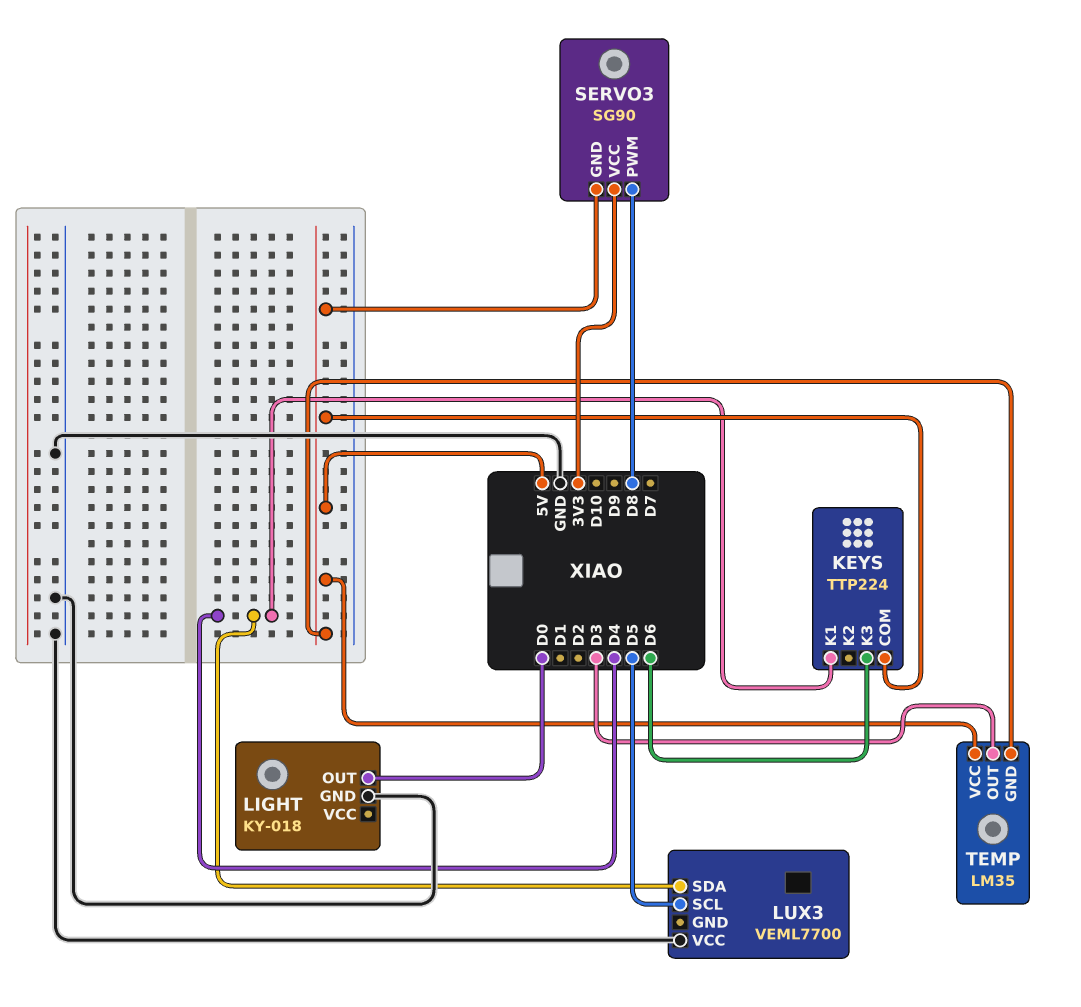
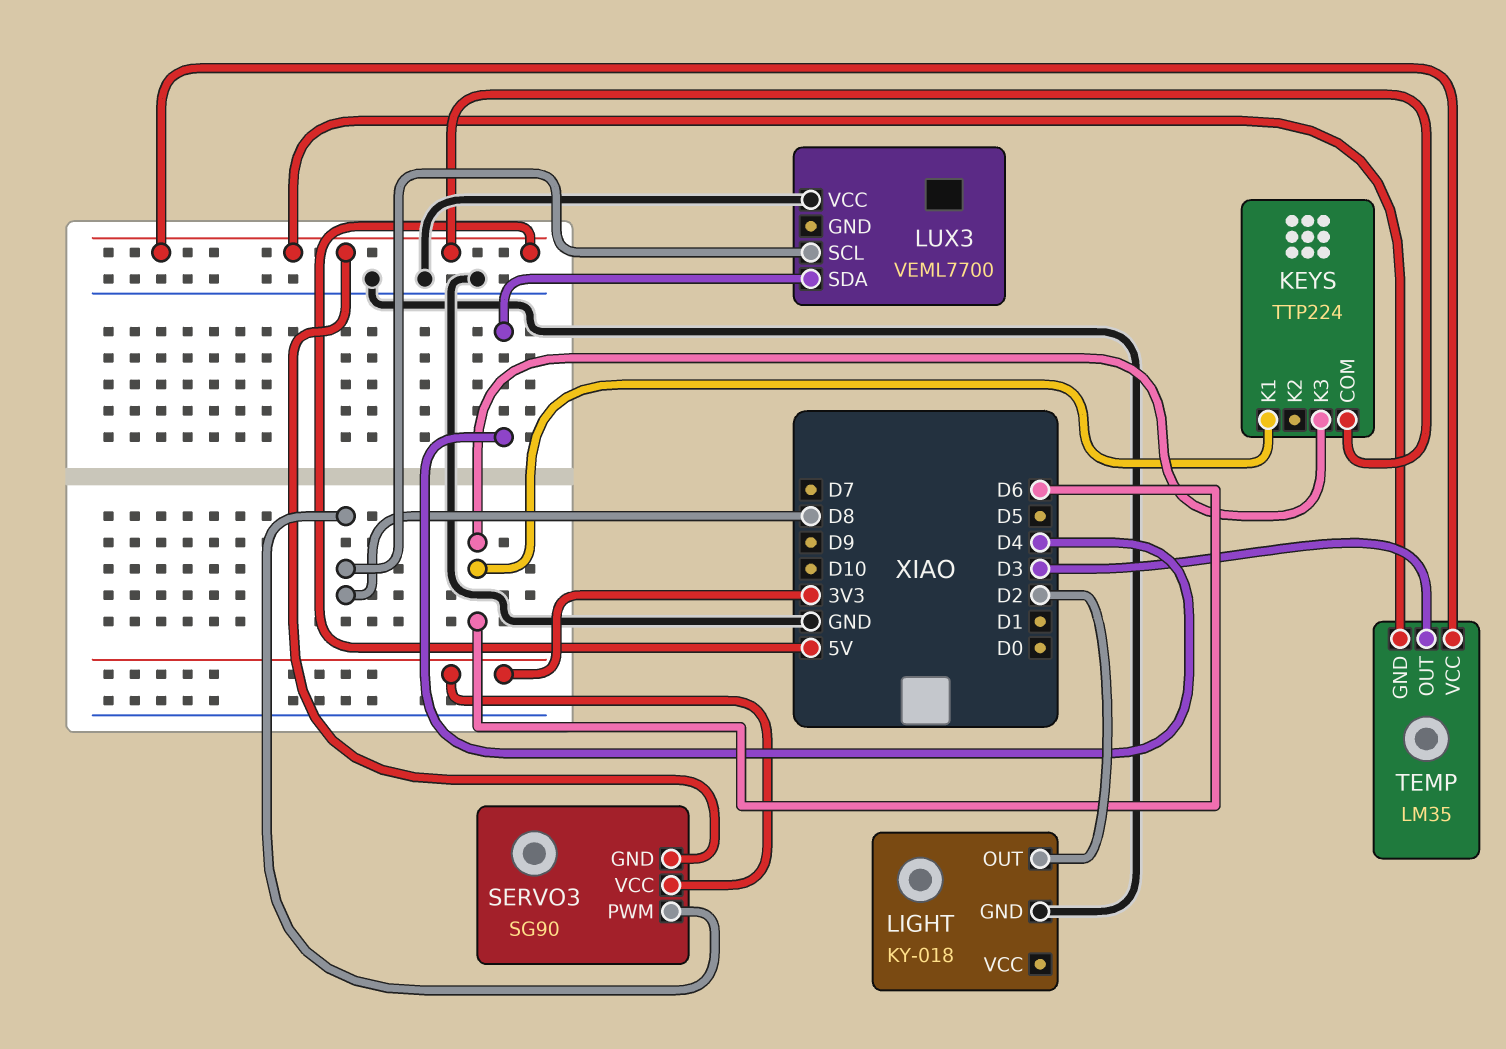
KEYS pin K1: D4 -> D6
LIGHT pin OUT: D0 -> D2
LUX3 pin SCL: D5 -> D8

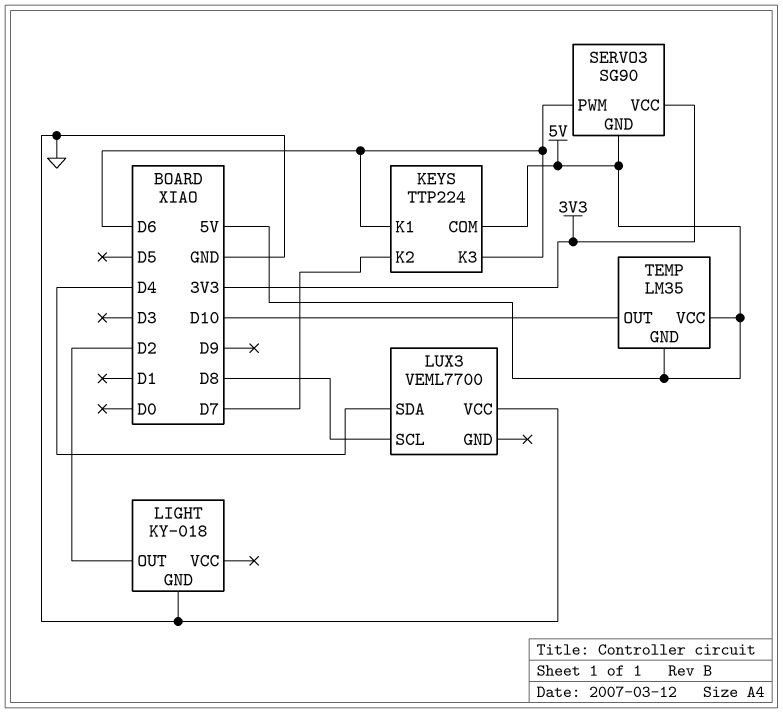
KEYS pin K2: none -> D7
SERVO3 pin PWM: D8 -> D6
TEMP pin OUT: D3 -> D10

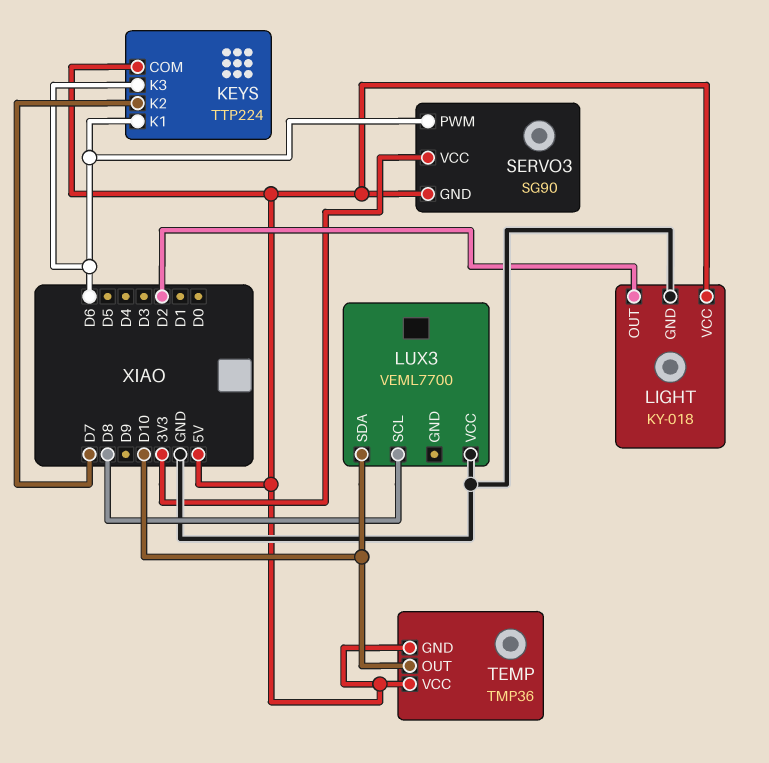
LIGHT pin VCC: none -> 5V
LUX3 pin SDA: D4 -> D10
TEMP: LM35 -> TMP36

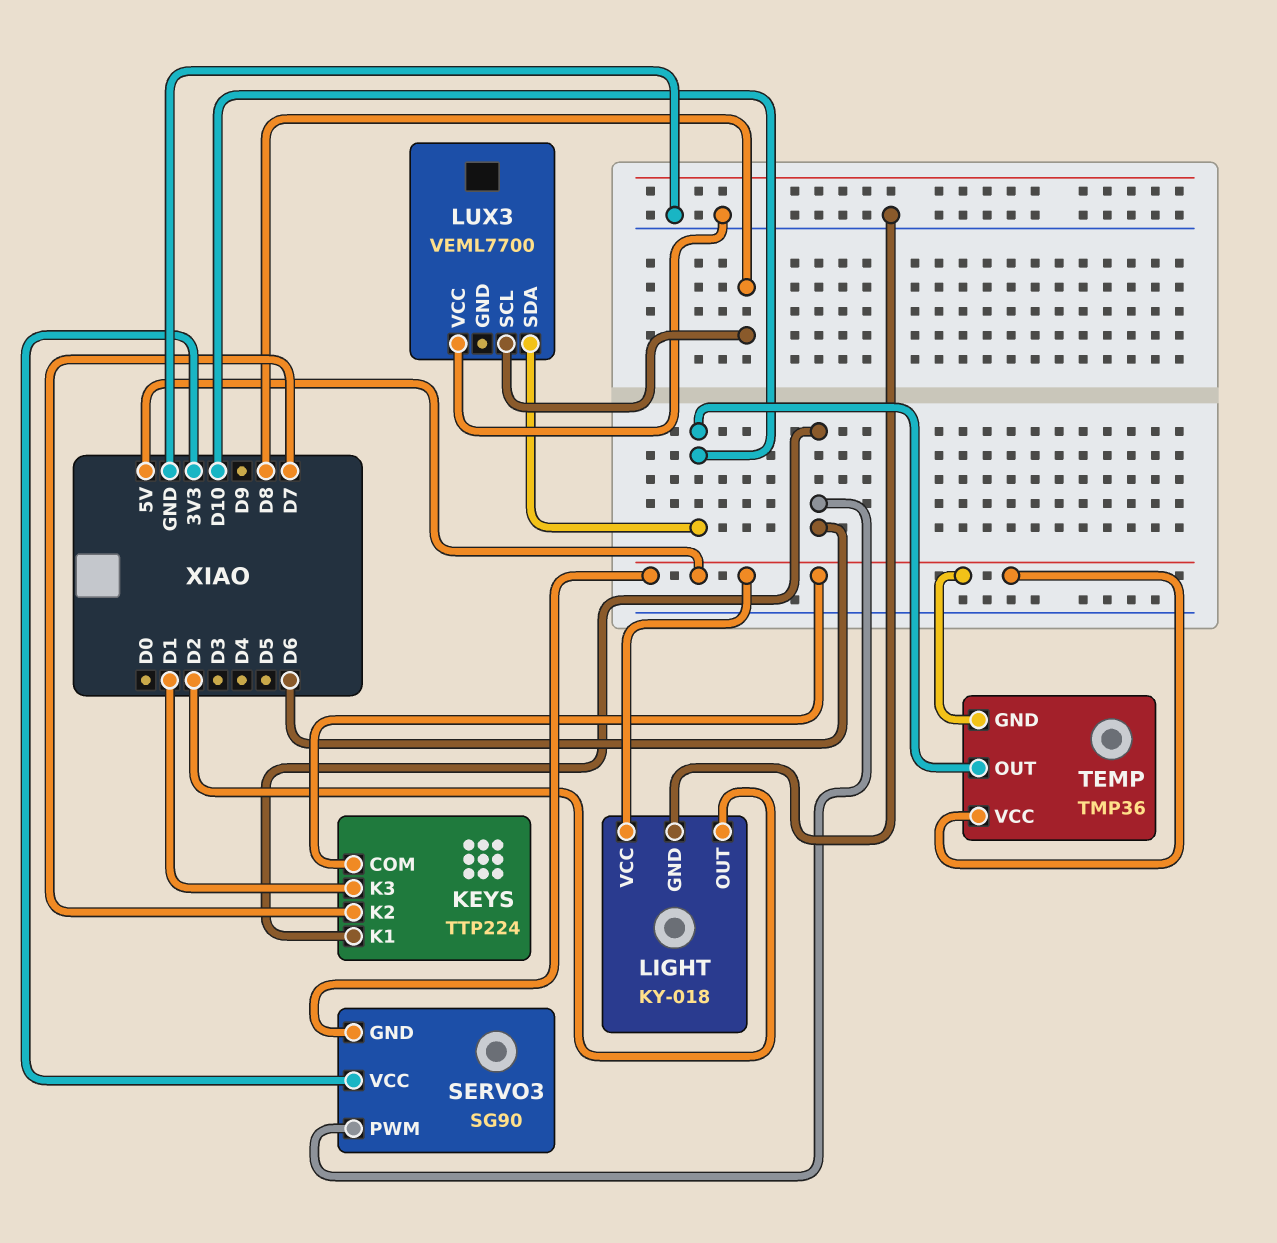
KEYS pin K3: D6 -> D1

